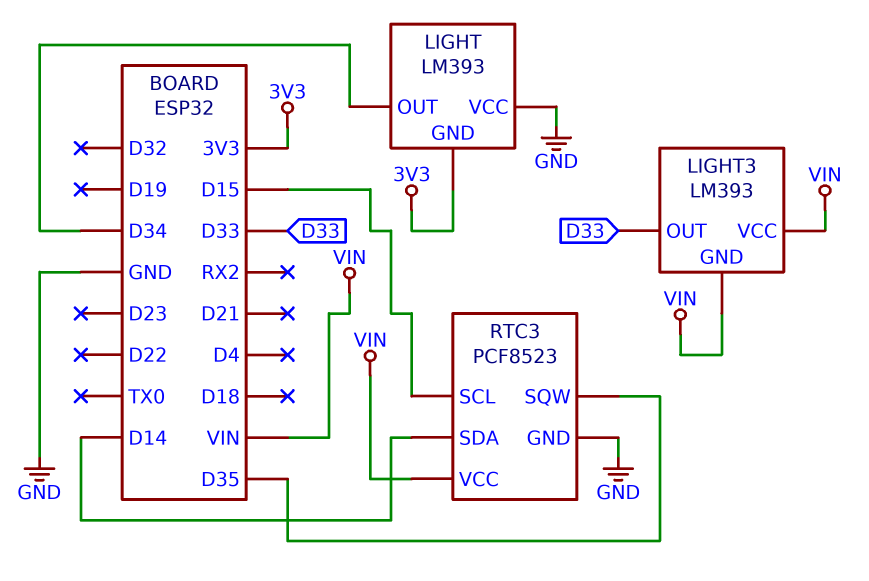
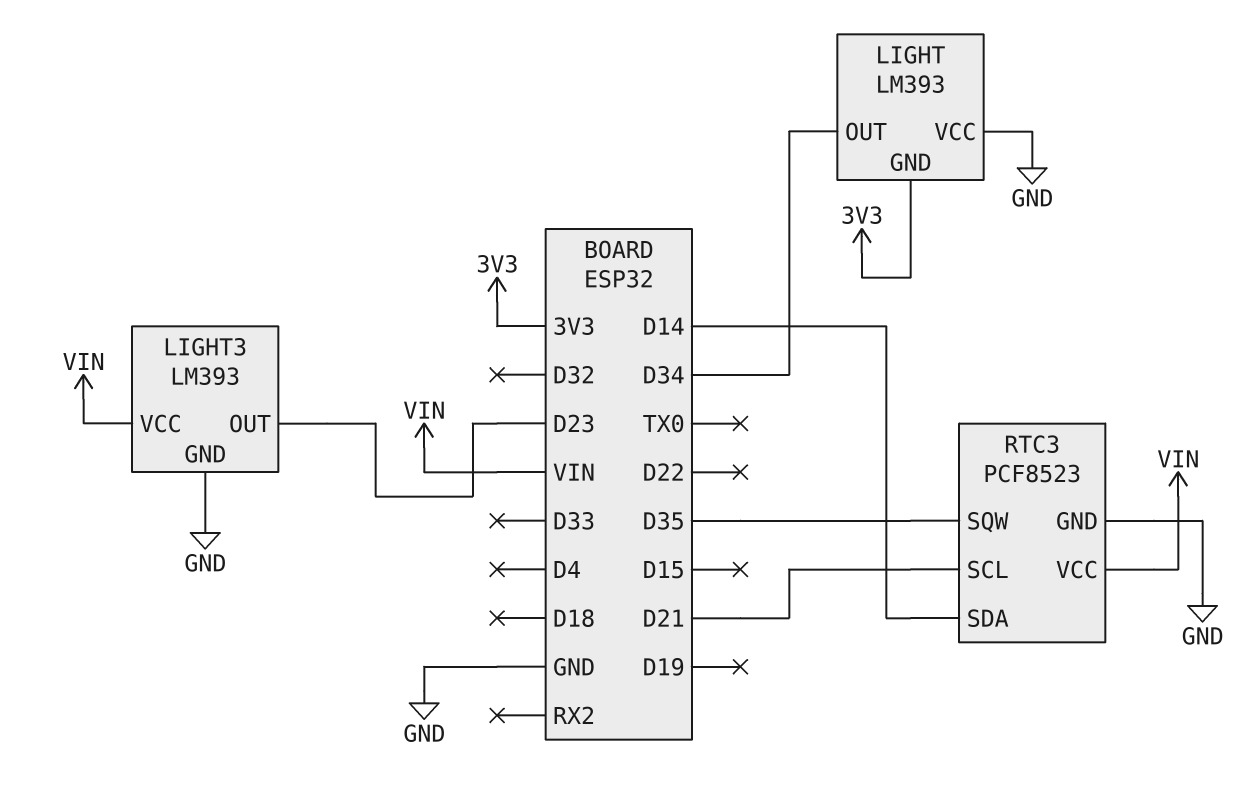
LIGHT3 pin GND: VIN -> GND
LIGHT3 pin OUT: D33 -> D23
RTC3 pin SCL: D15 -> D21

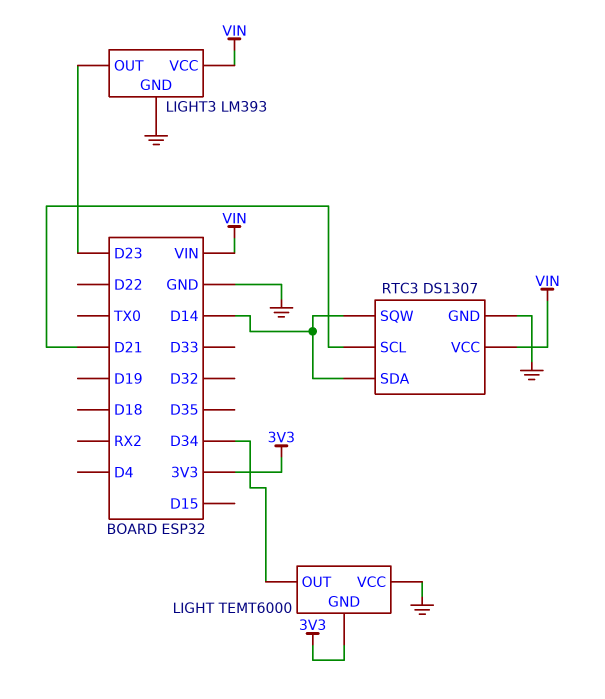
LIGHT: LM393 -> TEMT6000
RTC3: PCF8523 -> DS1307
RTC3 pin SQW: D35 -> D14

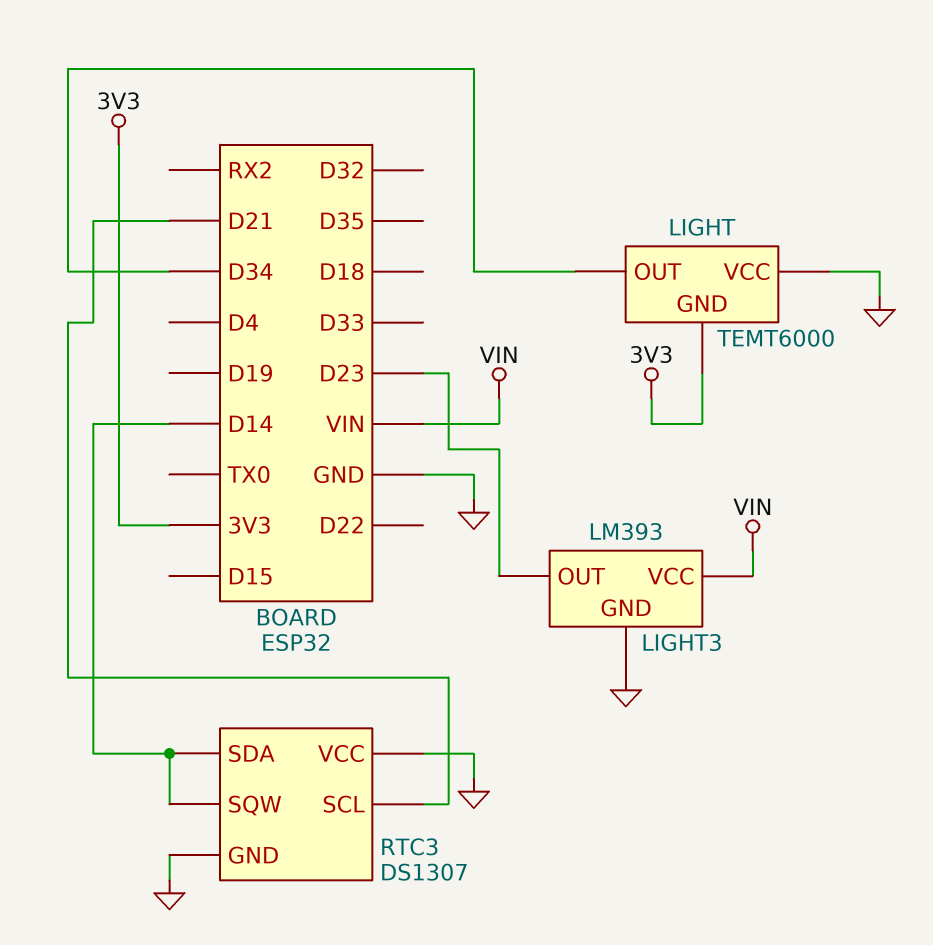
RTC3 pin VCC: VIN -> GND

